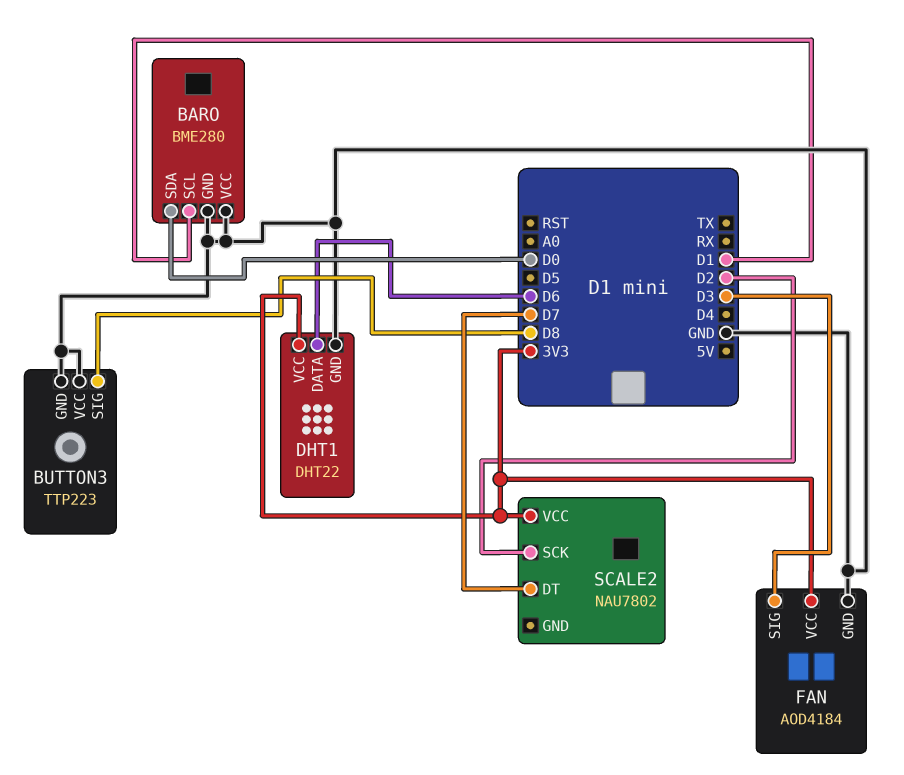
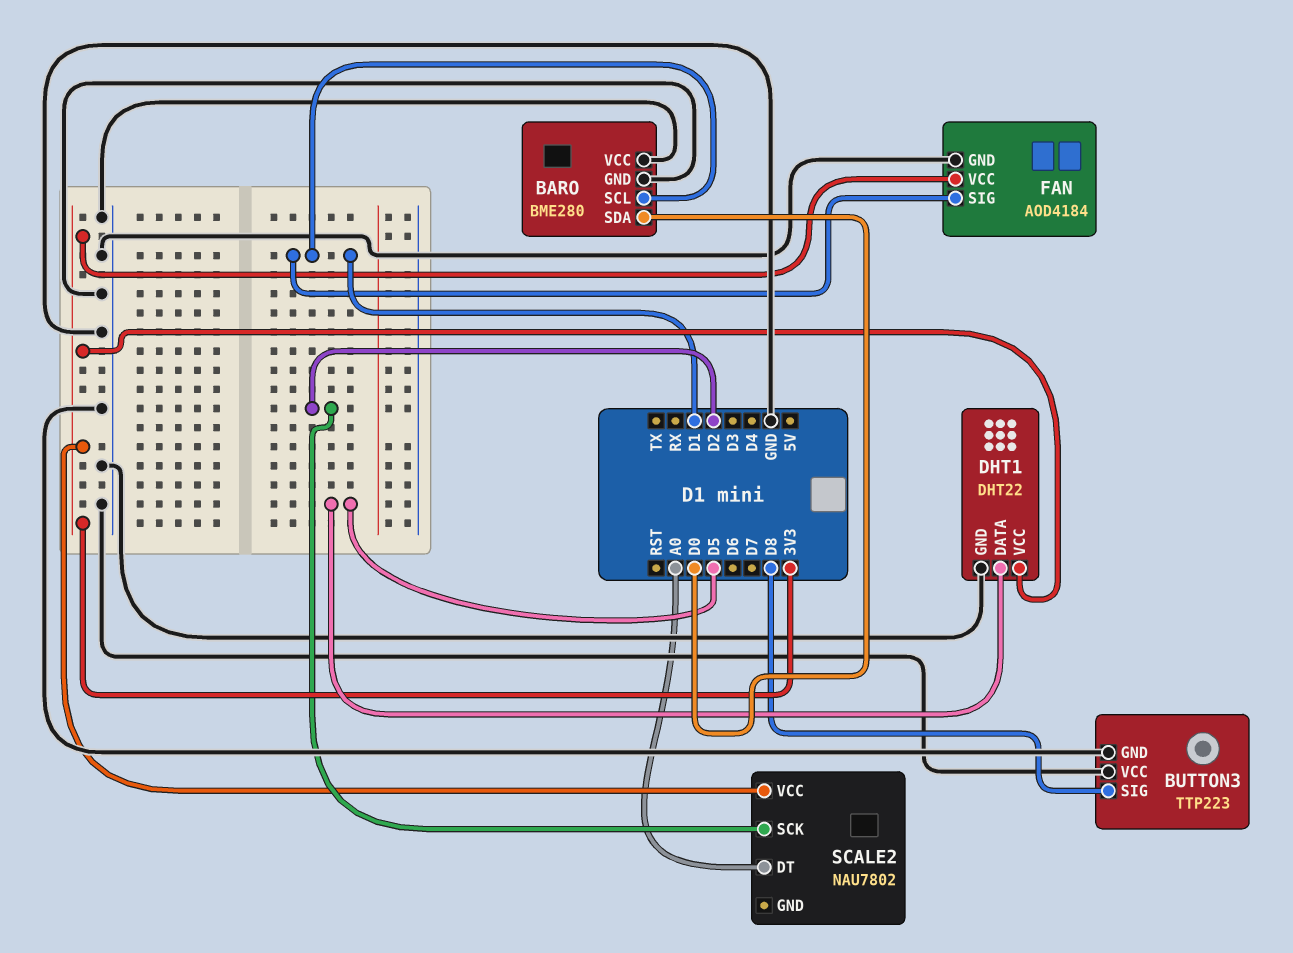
DHT1 pin DATA: D6 -> D5
FAN pin SIG: D3 -> D1
SCALE2 pin DT: D7 -> A0

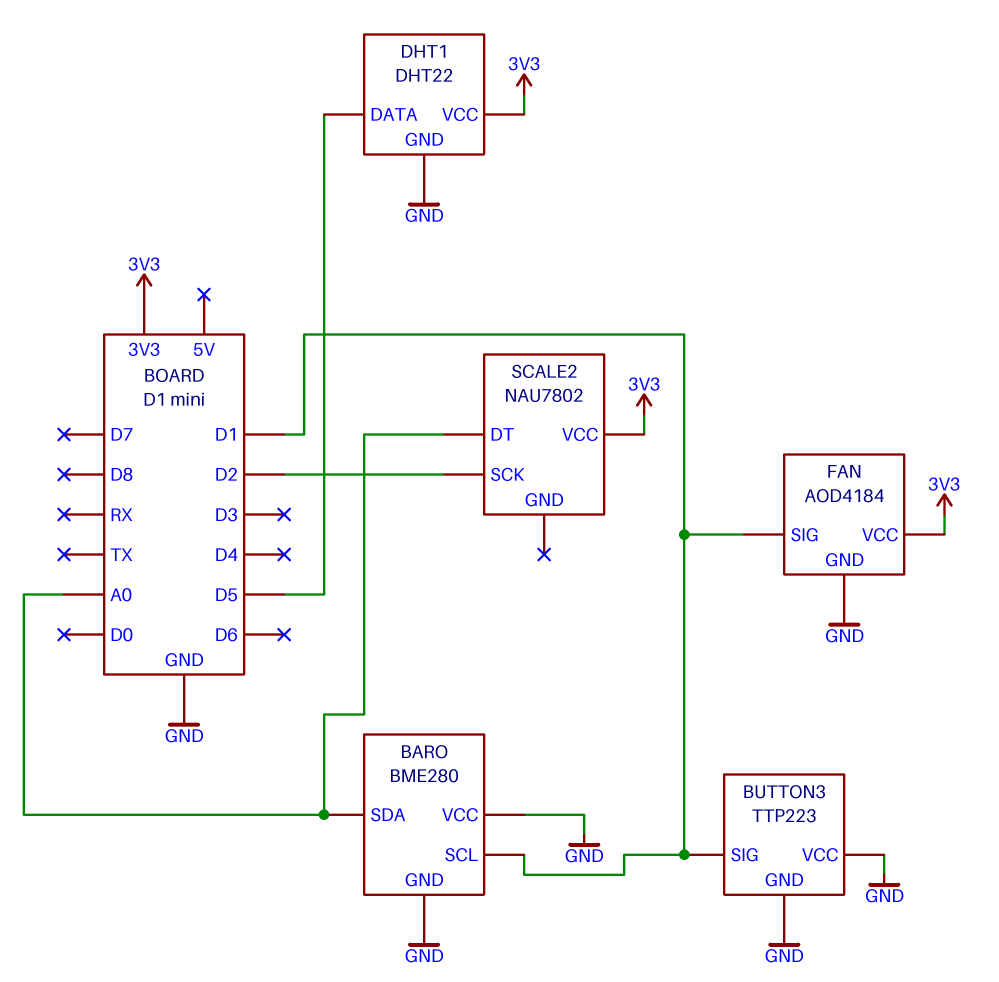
BARO pin SDA: D0 -> A0
BUTTON3 pin SIG: D8 -> D1

